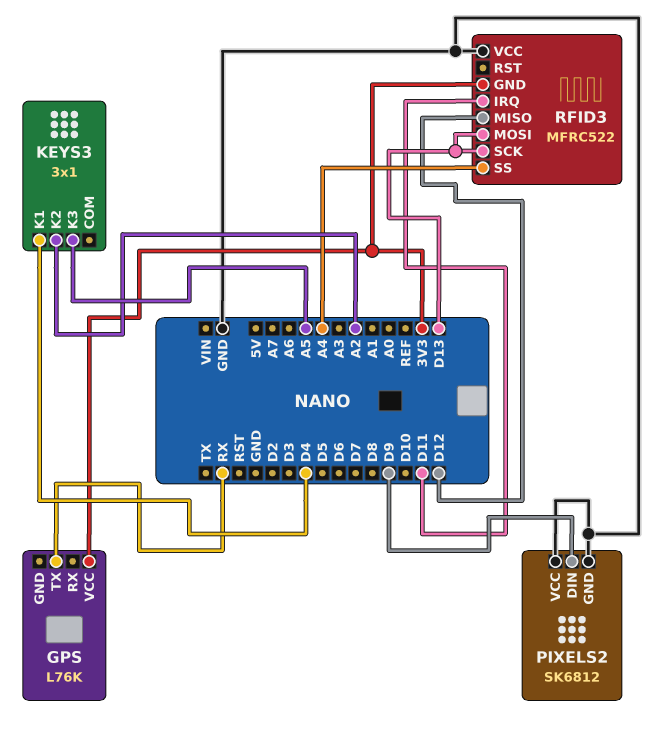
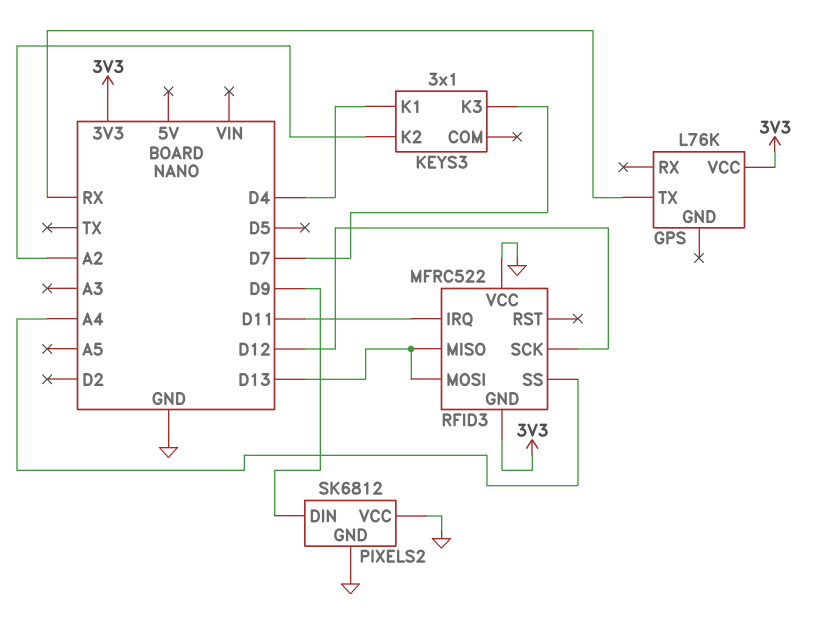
KEYS3 pin K3: A5 -> D7
RFID3 pin MISO: D12 -> D13
RFID3 pin SCK: D13 -> D12

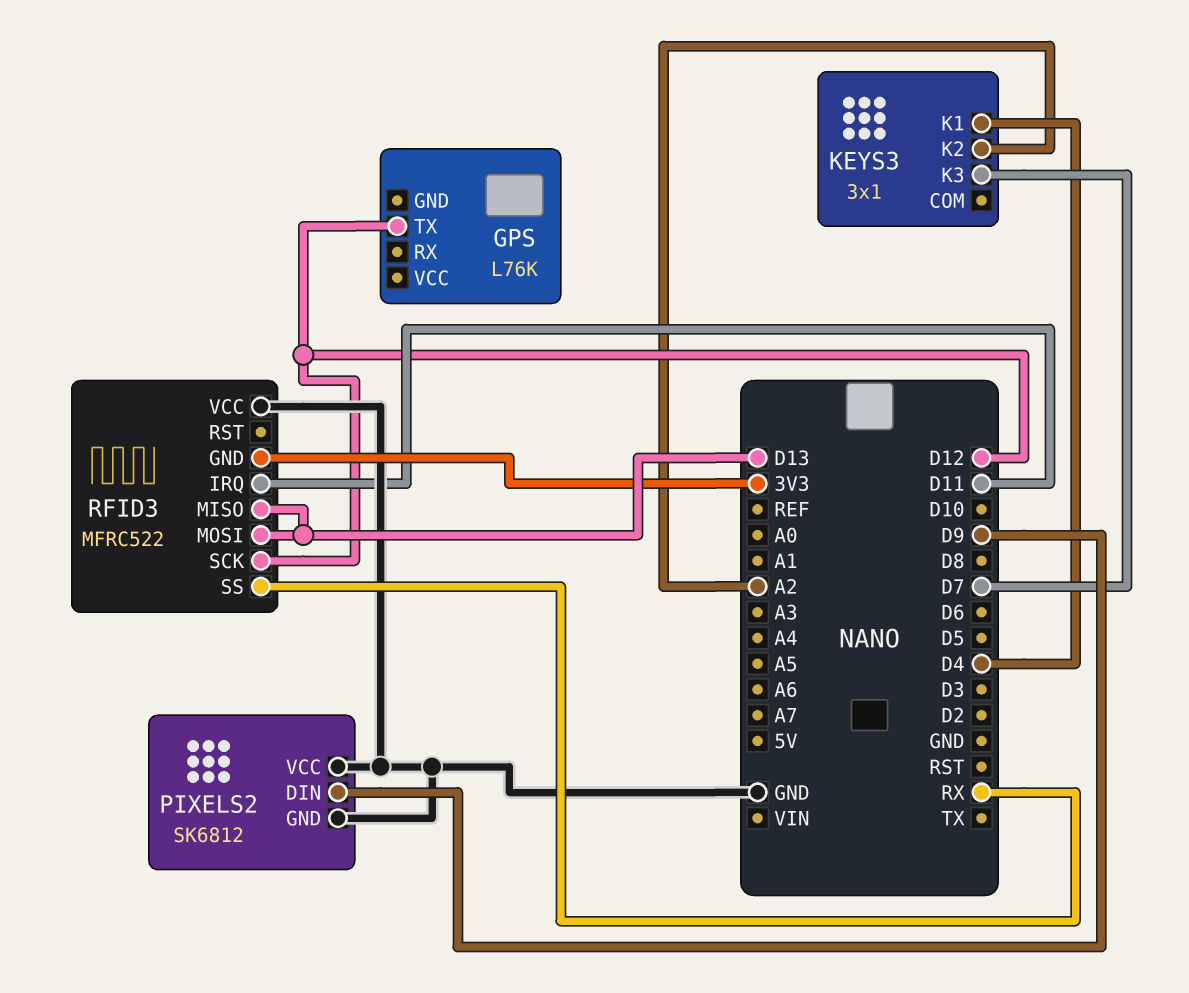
GPS pin TX: RX -> D12
GPS pin VCC: 3V3 -> none
RFID3 pin SS: A4 -> RX

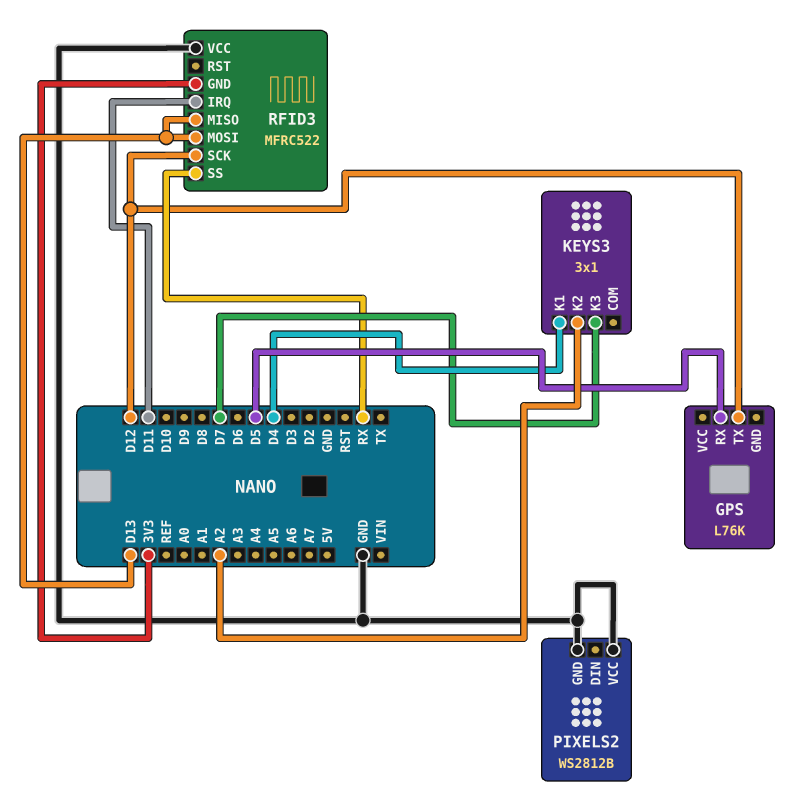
GPS pin RX: none -> D5
PIXELS2: SK6812 -> WS2812B
PIXELS2 pin DIN: D9 -> none

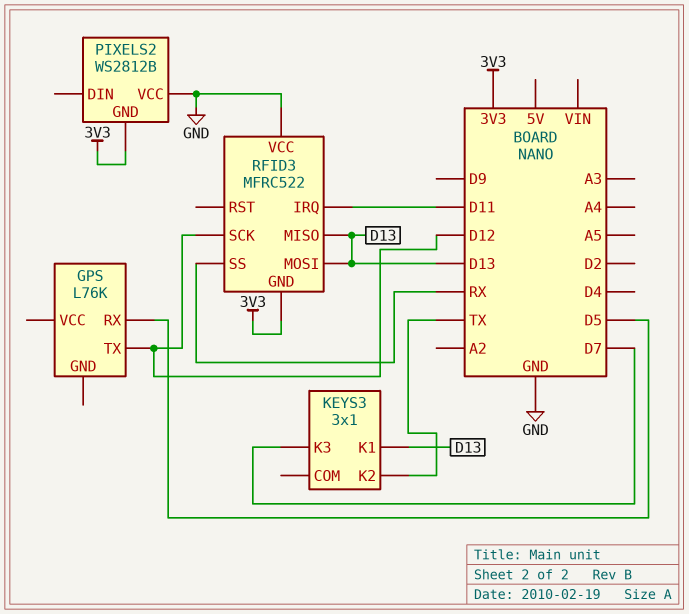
KEYS3 pin K1: D4 -> D13
KEYS3 pin K2: A2 -> TX
PIXELS2 pin GND: GND -> 3V3

